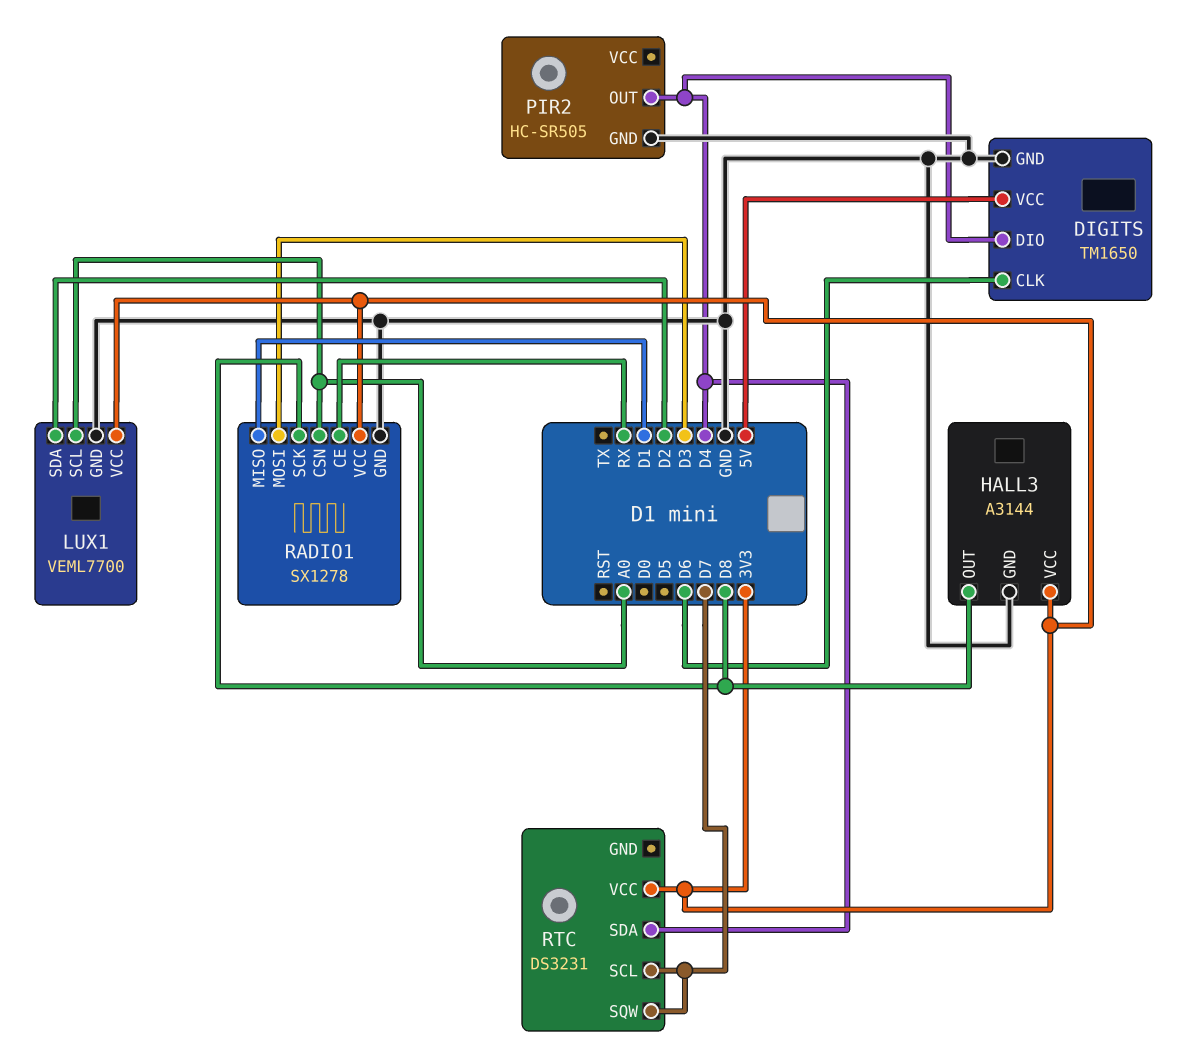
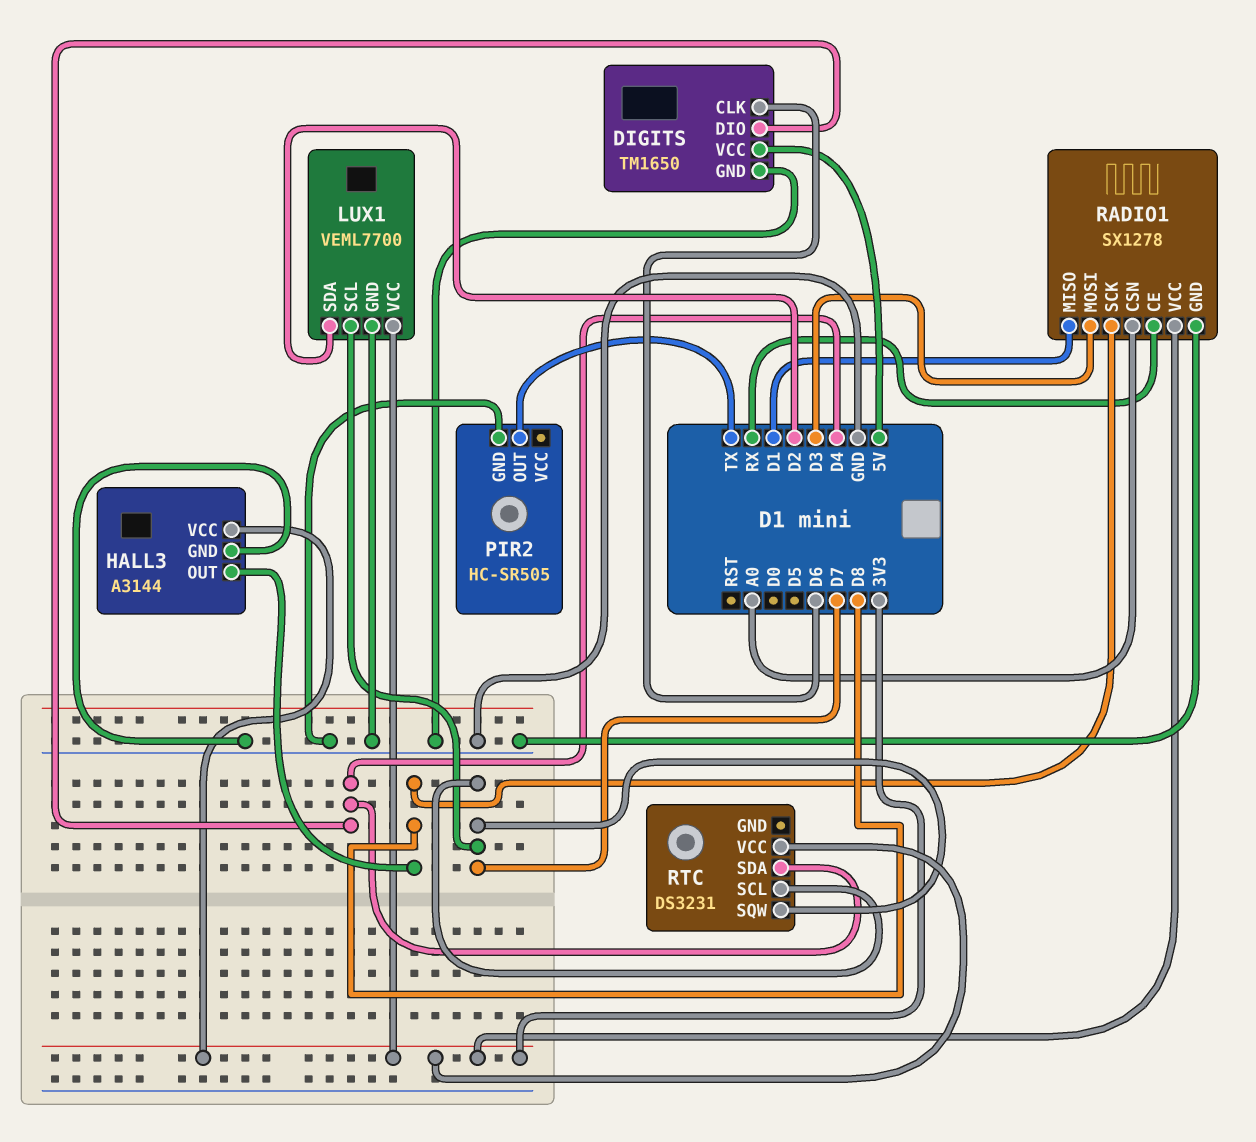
LUX1 pin SCL: A0 -> D7
PIR2 pin OUT: D4 -> TX

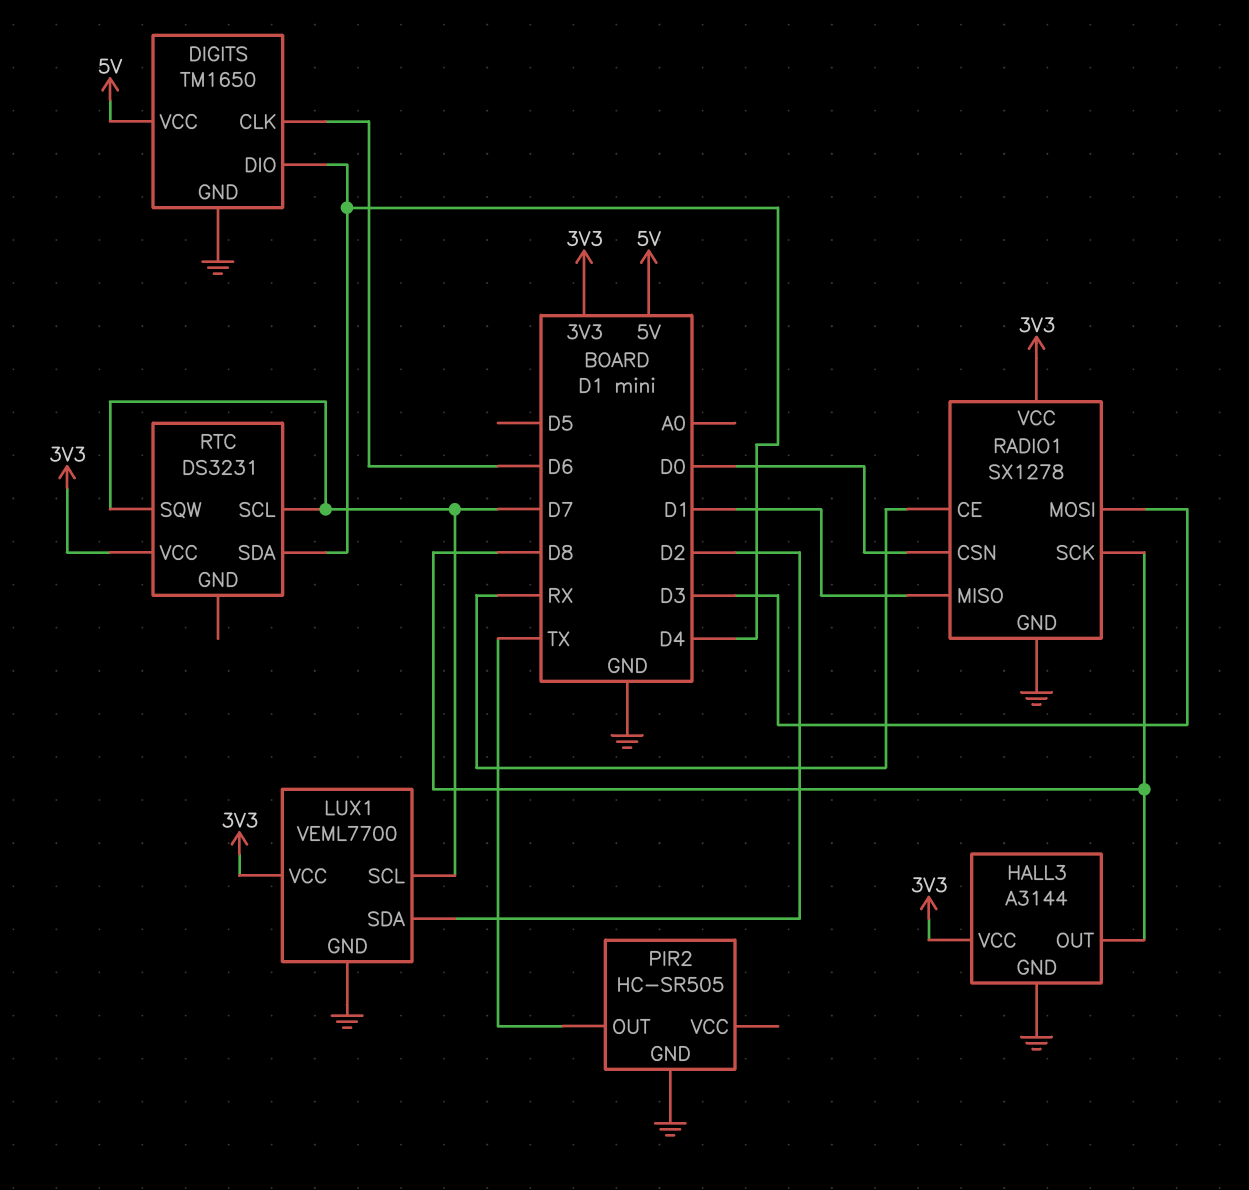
RADIO1 pin CSN: A0 -> D0

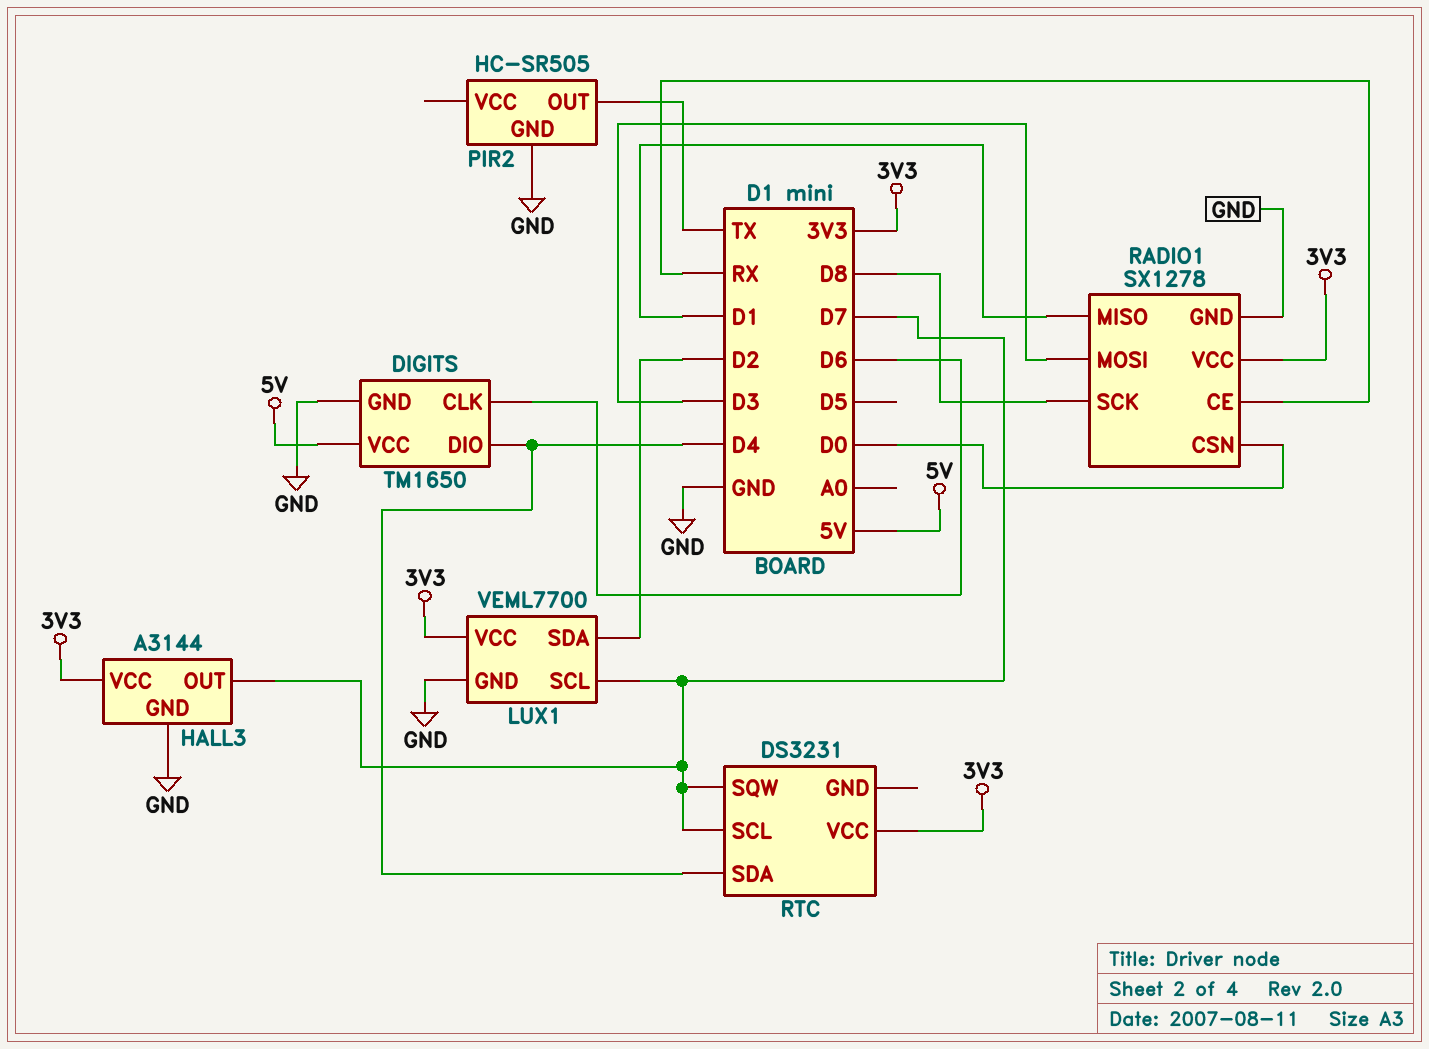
HALL3 pin OUT: D8 -> D7

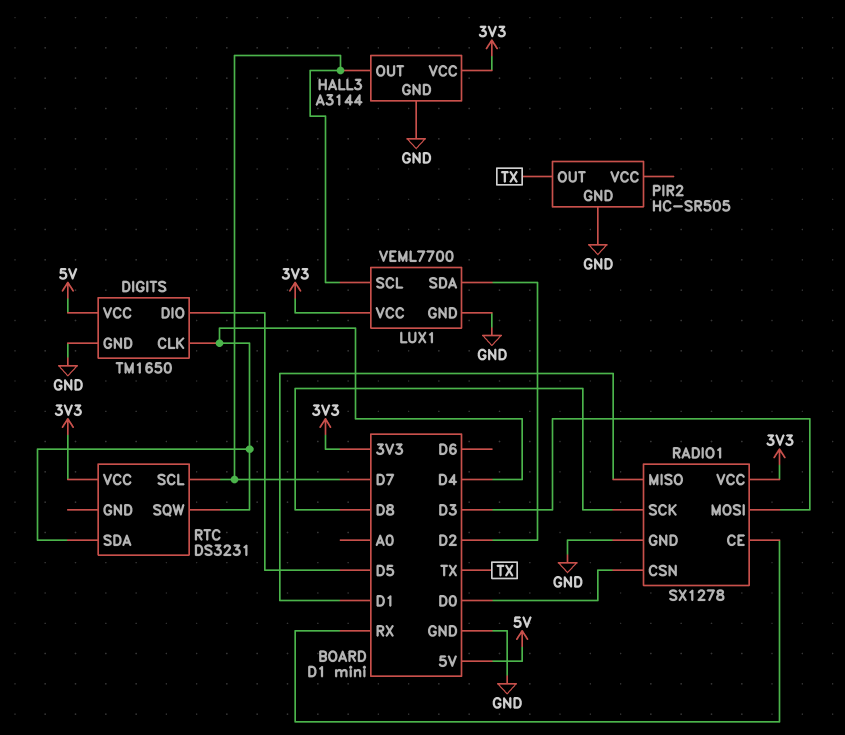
DIGITS pin CLK: D6 -> D4
DIGITS pin DIO: D4 -> D5
RTC pin SQW: D7 -> D4

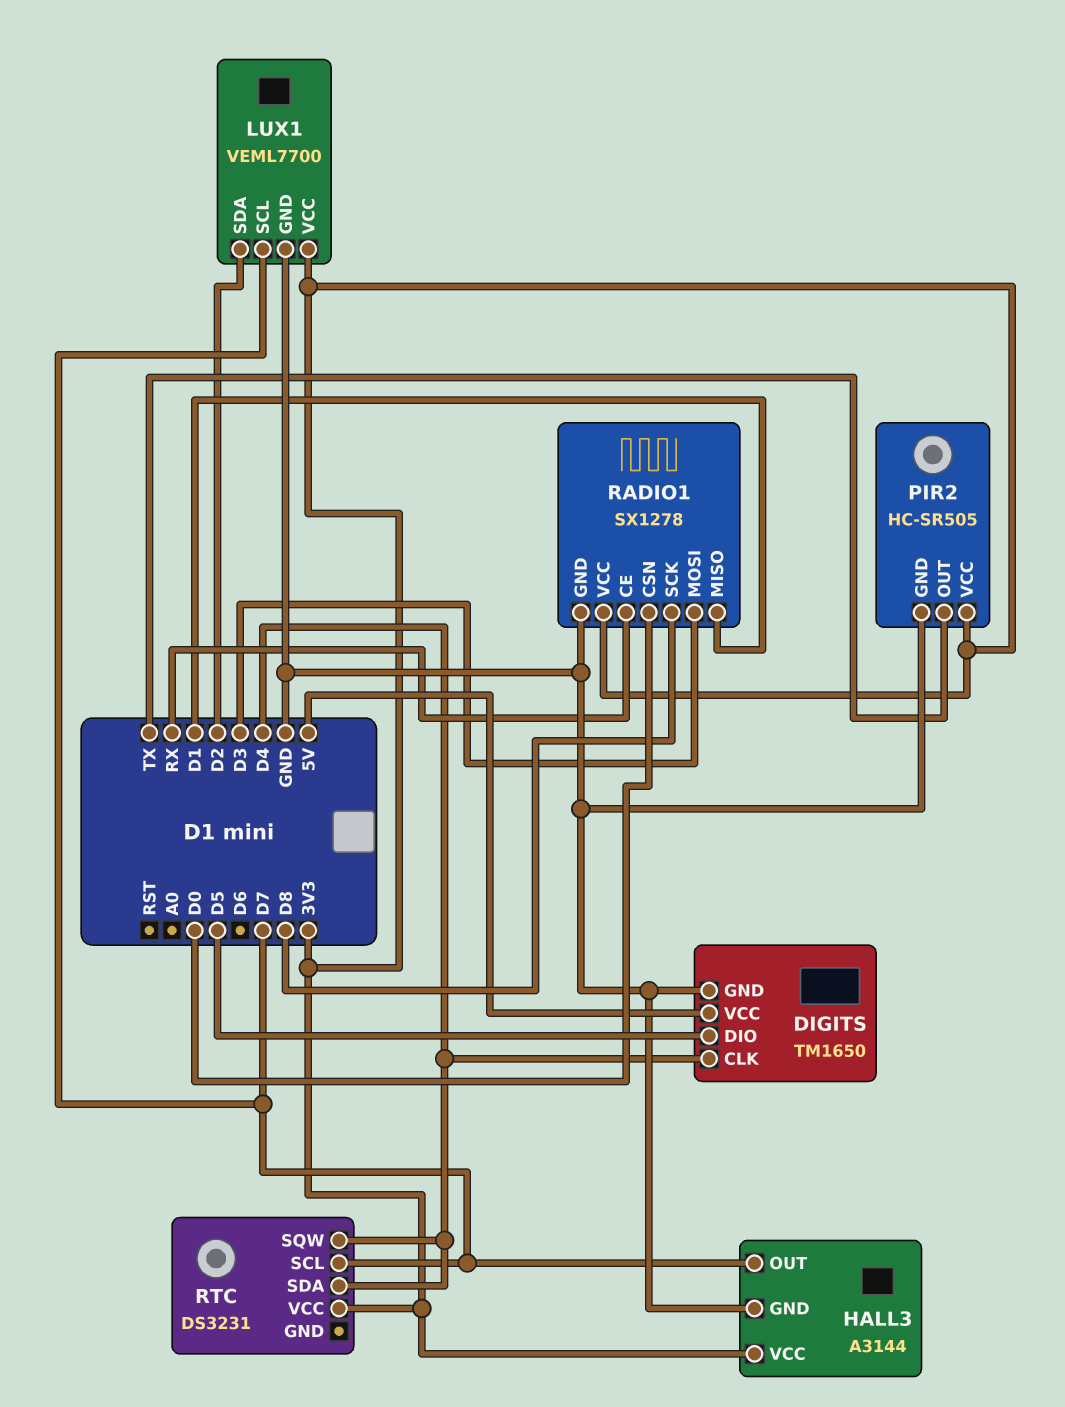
PIR2 pin VCC: none -> 3V3

